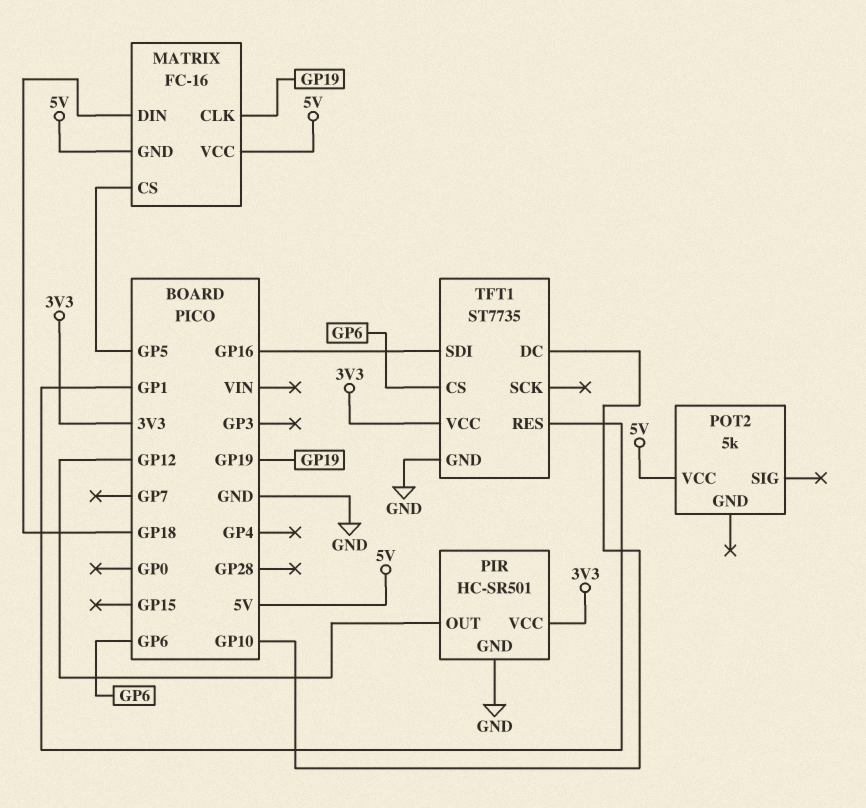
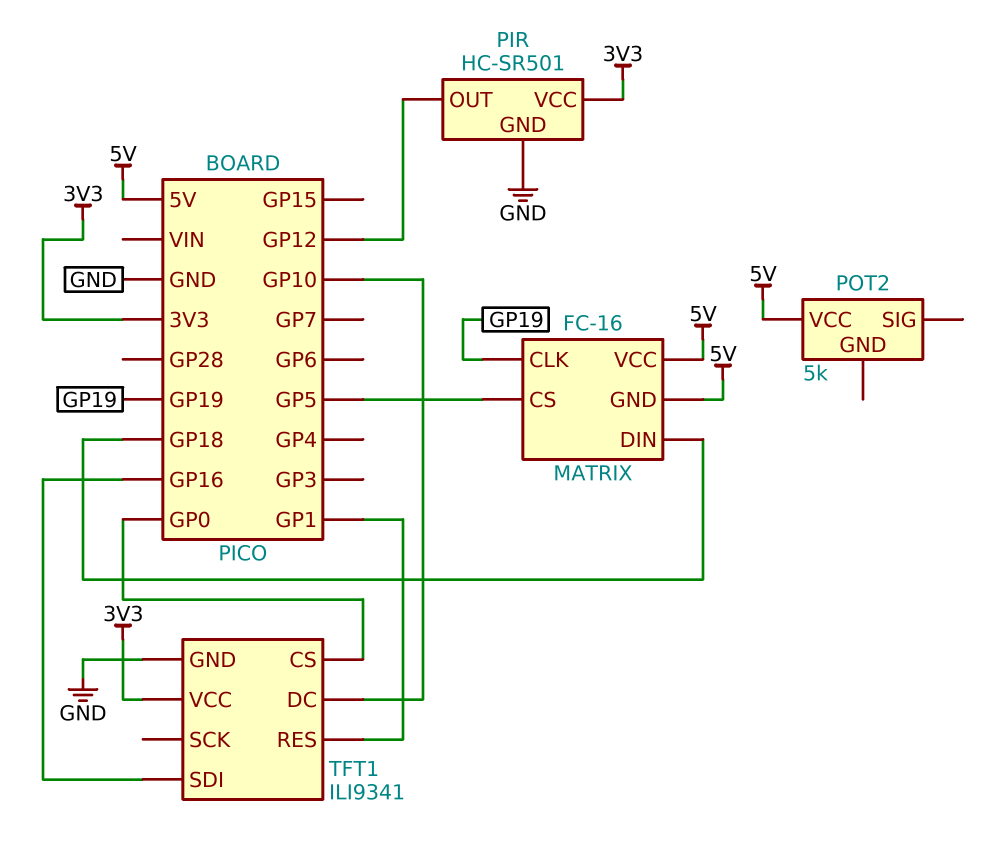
TFT1: ST7735 -> ILI9341
TFT1 pin CS: GP6 -> GP0

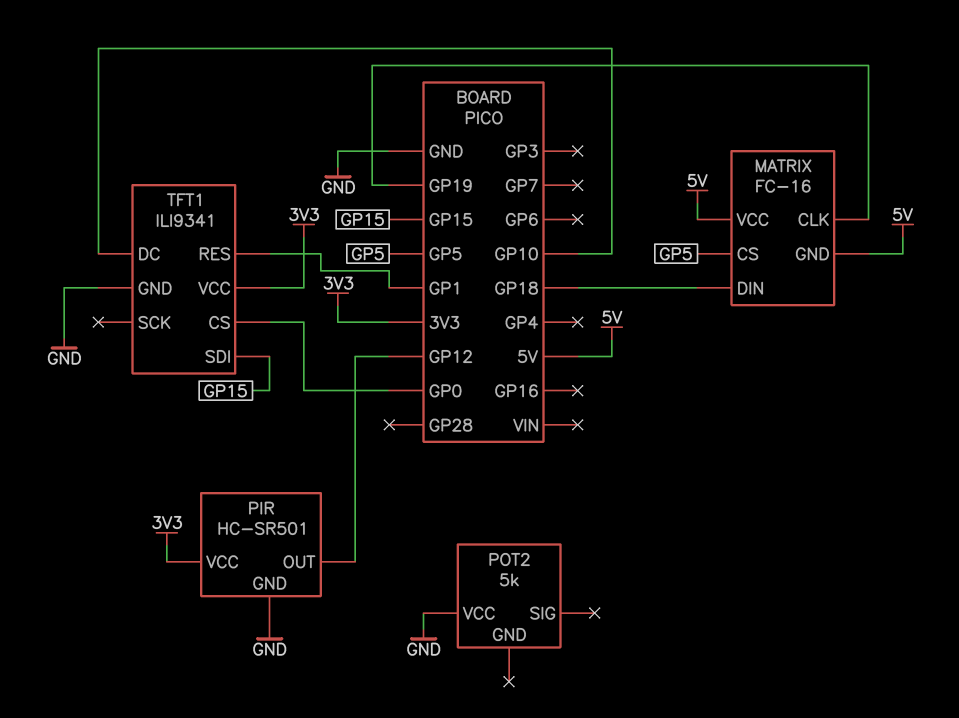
POT2 pin VCC: 5V -> GND
TFT1 pin SDI: GP16 -> GP15

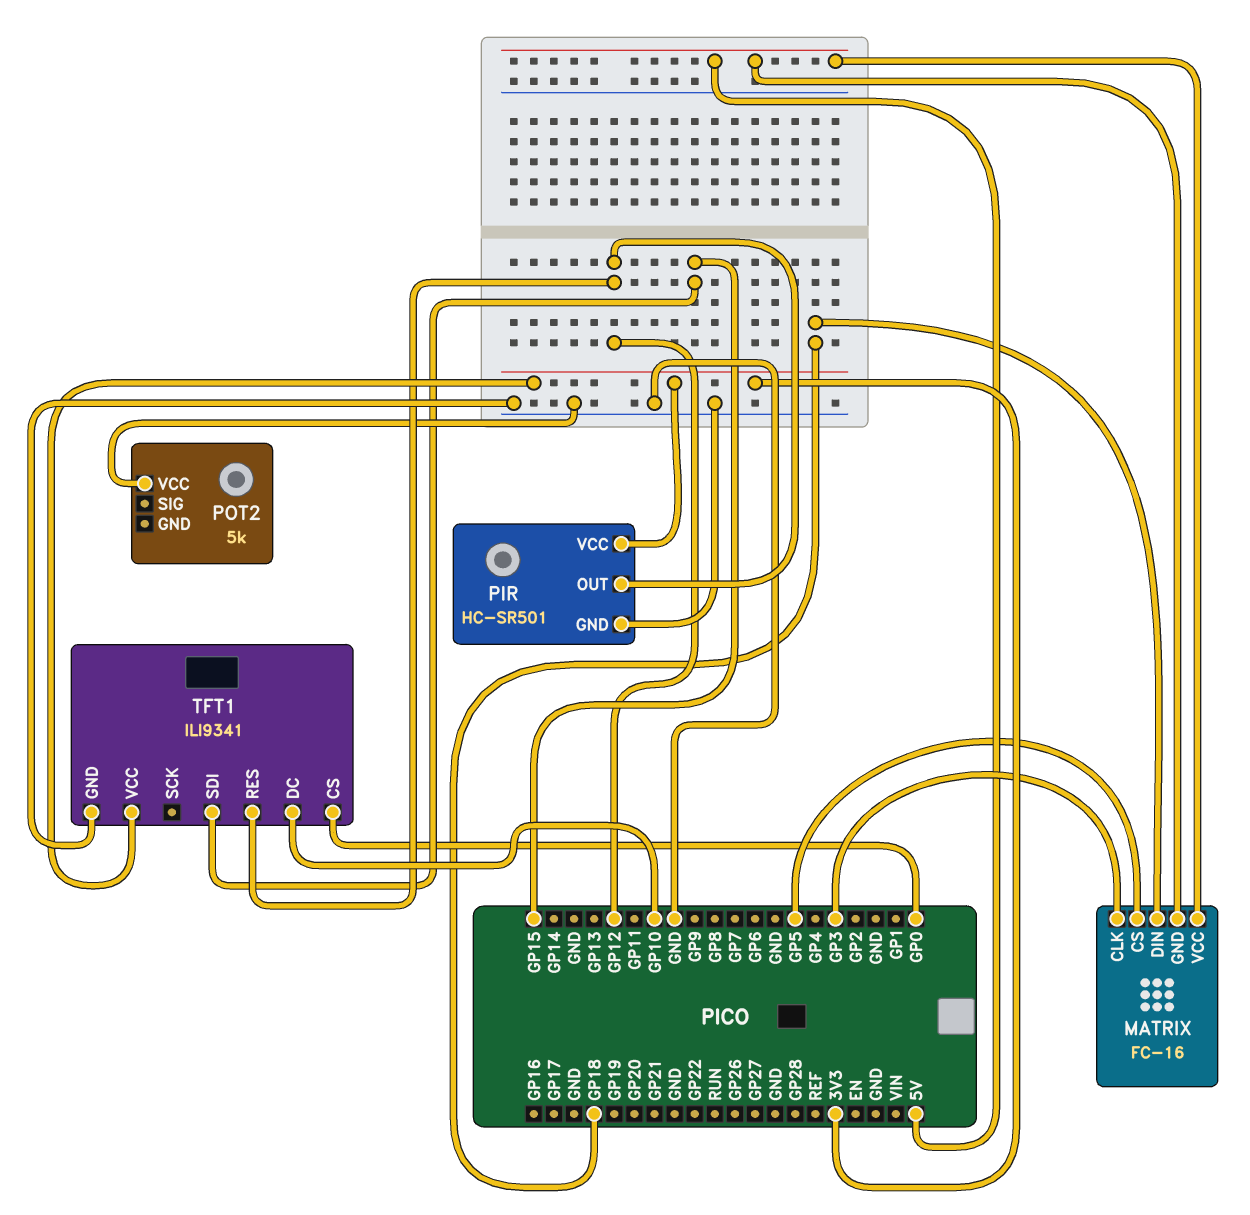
MATRIX pin CLK: GP19 -> GP3
TFT1 pin RES: GP1 -> GP12

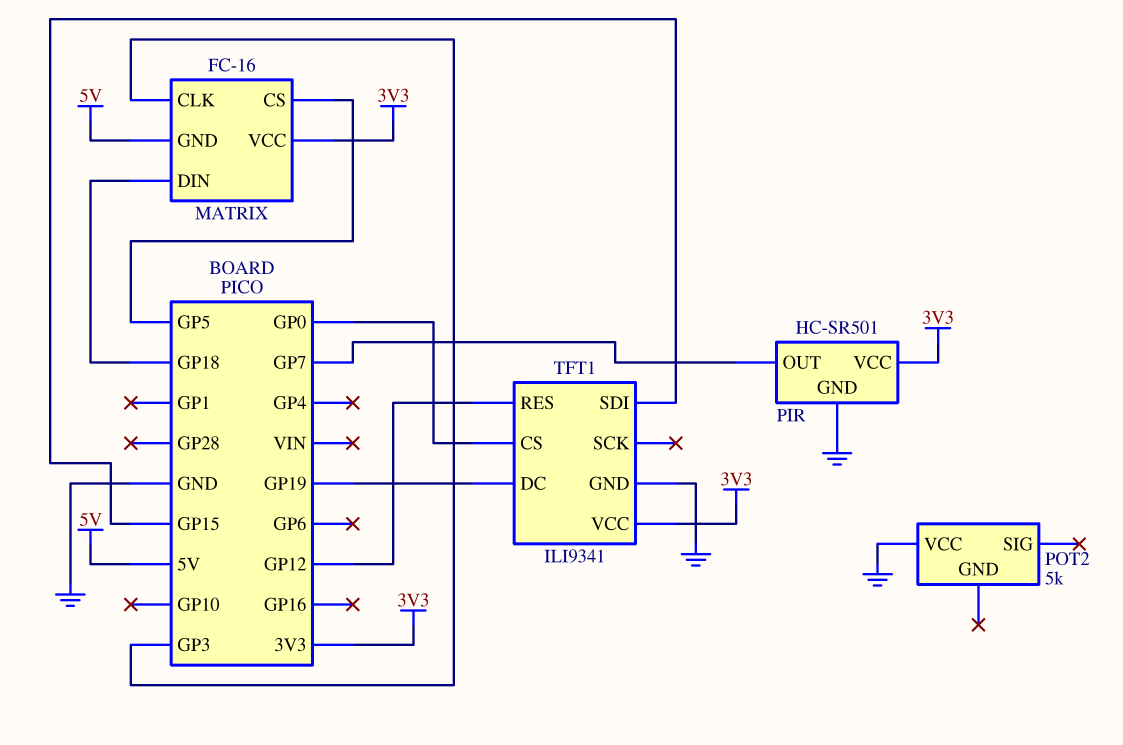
MATRIX pin VCC: 5V -> 3V3
PIR pin OUT: GP12 -> GP7
TFT1 pin DC: GP10 -> GP19

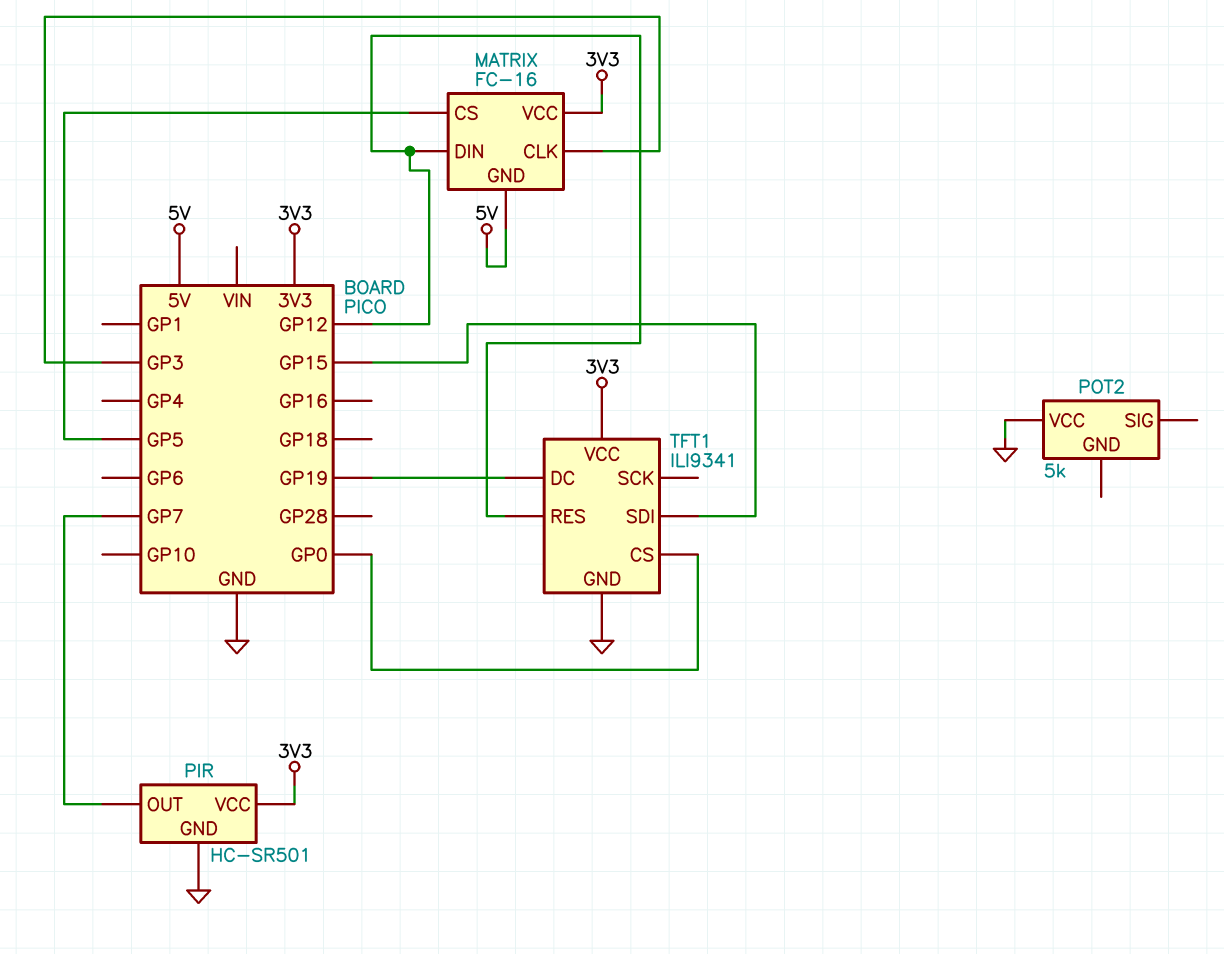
MATRIX pin DIN: GP18 -> GP12

